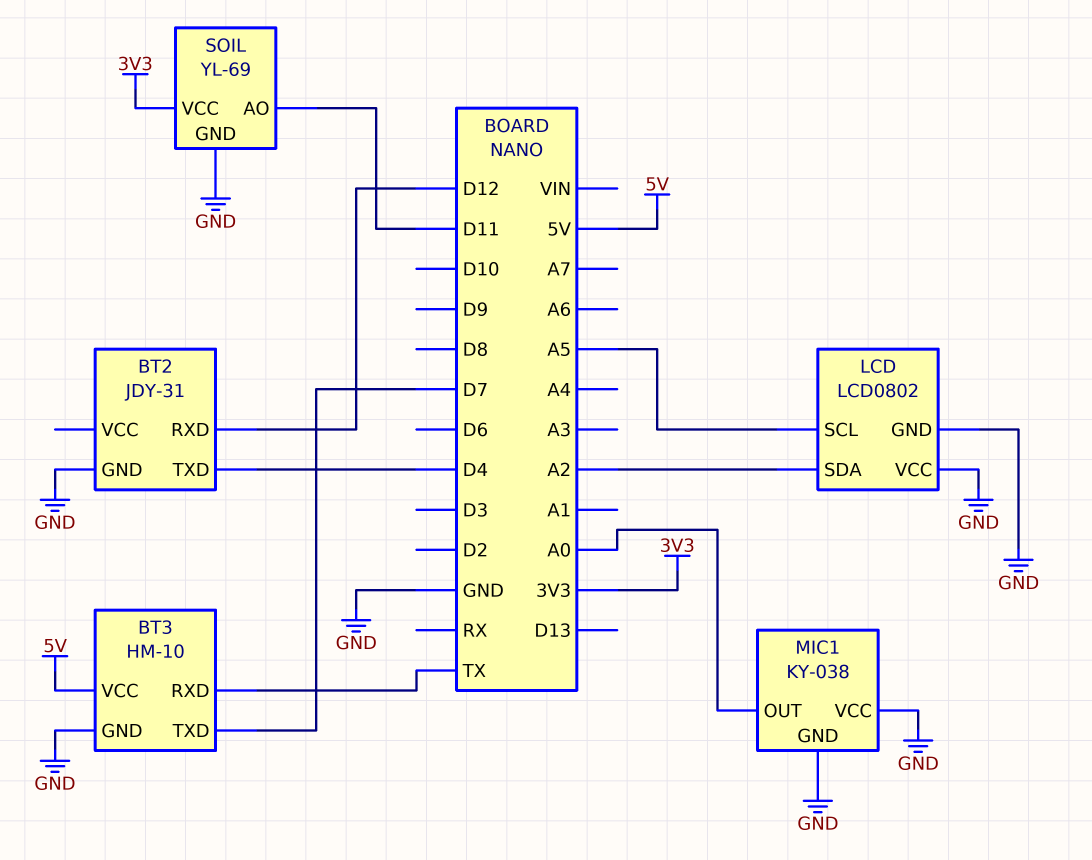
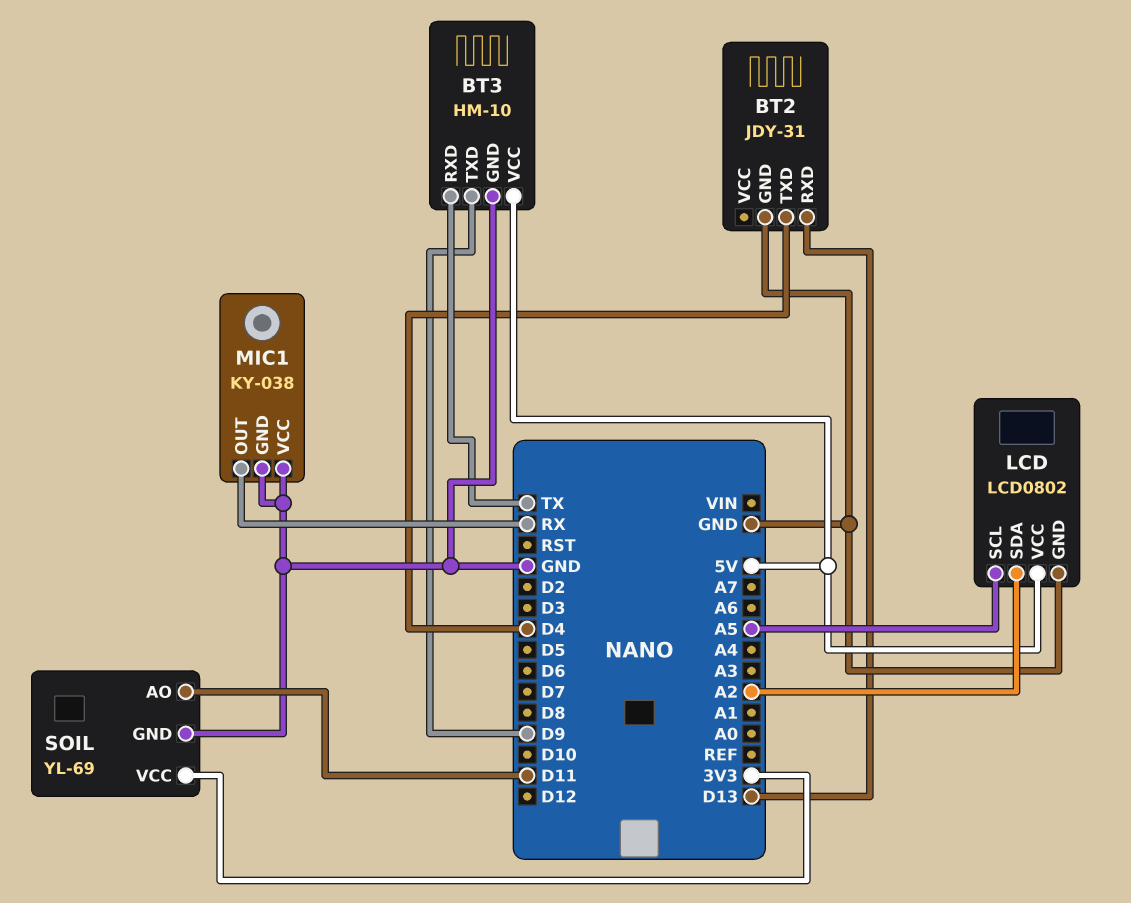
BT2 pin RXD: D12 -> D13
BT3 pin TXD: D7 -> D9
LCD pin VCC: GND -> 5V
MIC1 pin OUT: A0 -> RX

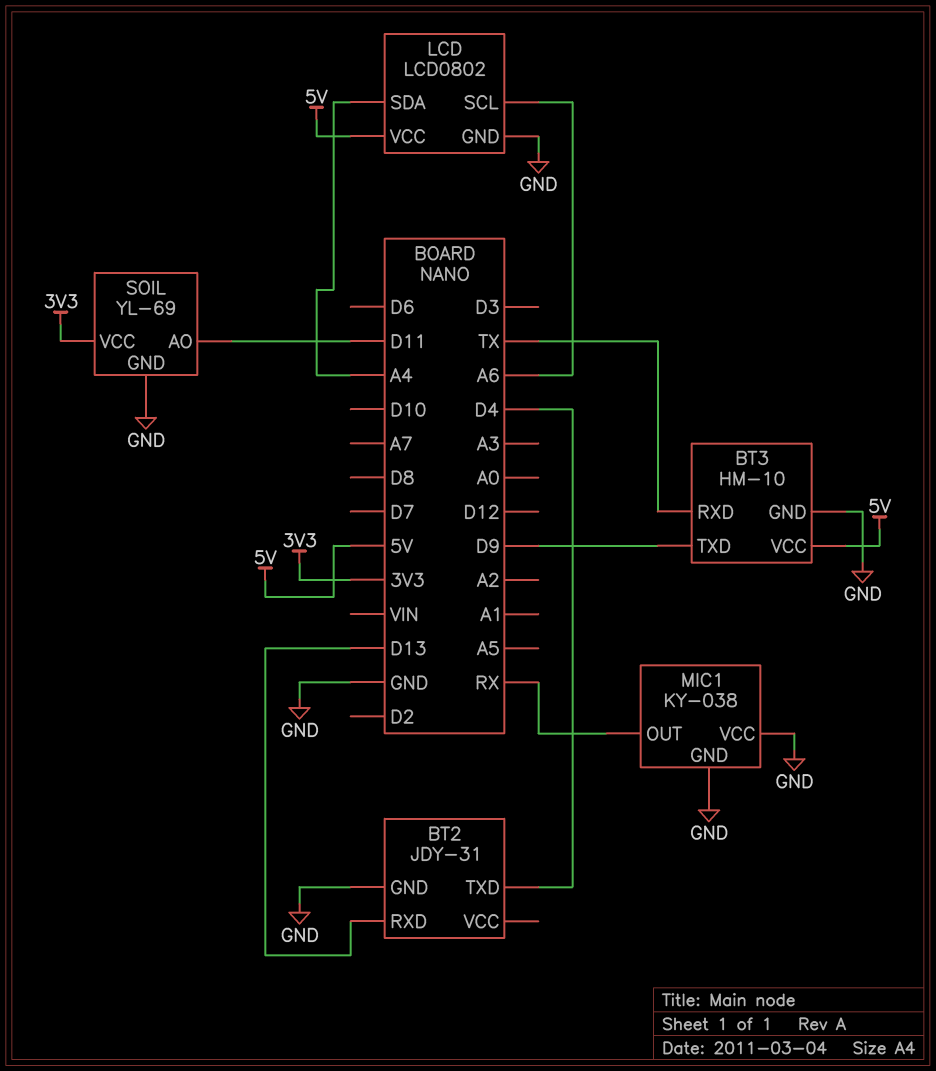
LCD pin SCL: A5 -> A6
LCD pin SDA: A2 -> A4

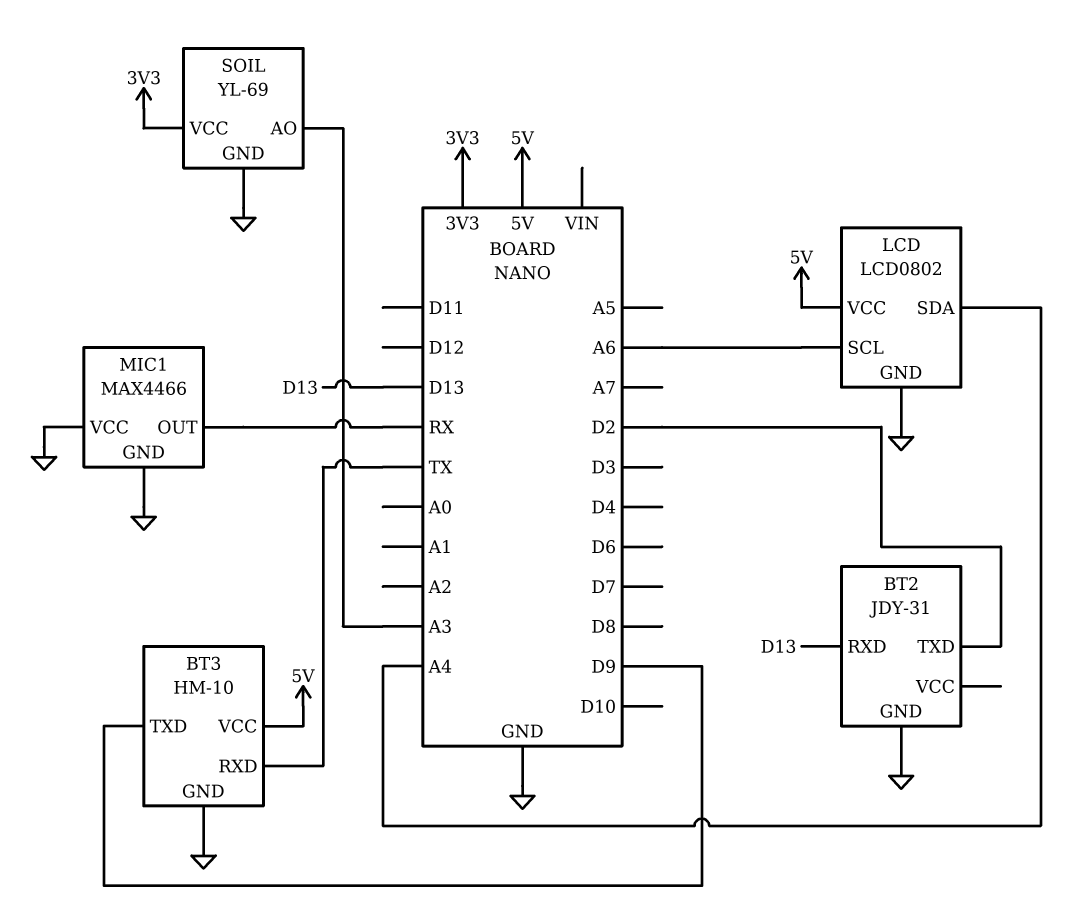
BT2 pin TXD: D4 -> D2
MIC1: KY-038 -> MAX4466
SOIL pin AO: D11 -> A3

